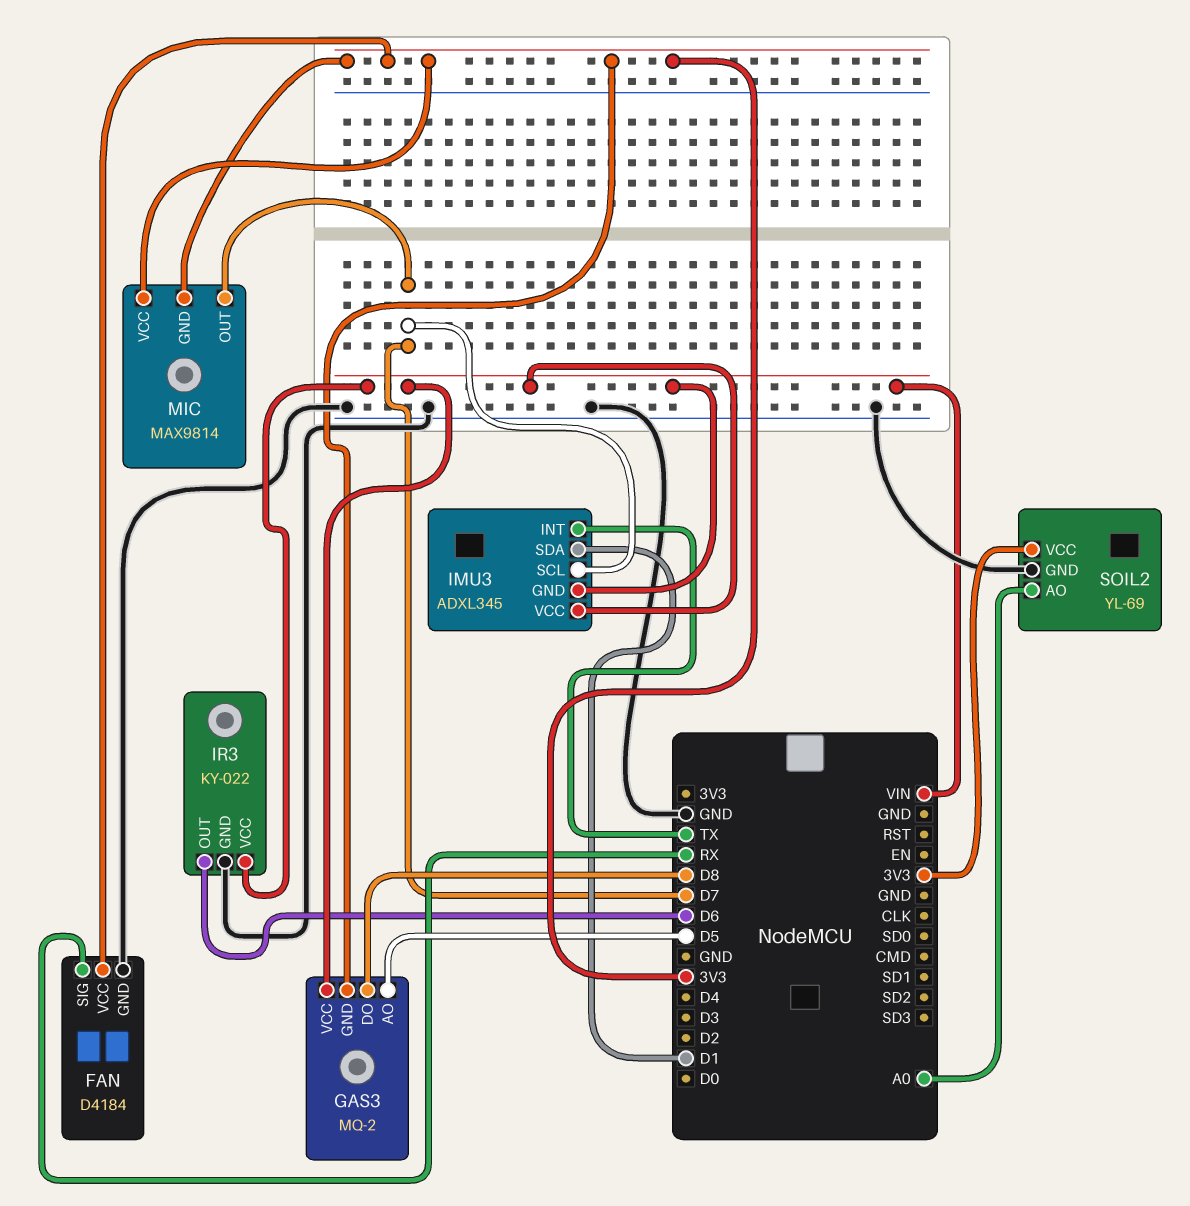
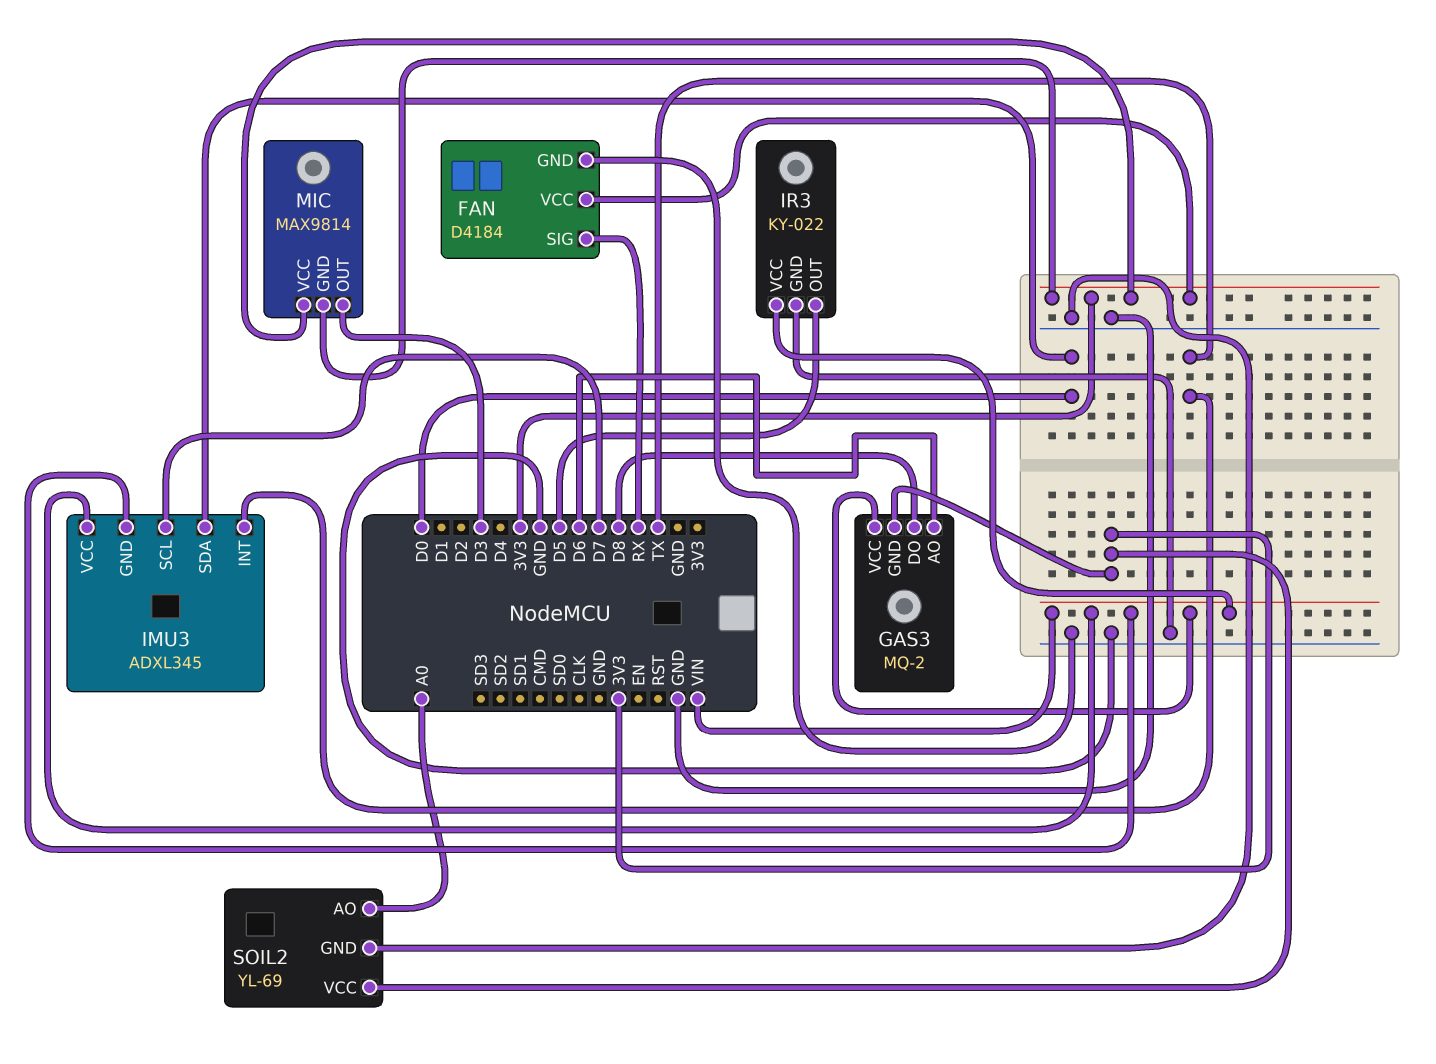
GAS3 pin AO: D5 -> D6
IMU3 pin SDA: D1 -> D0
IR3 pin OUT: D6 -> D5
MIC pin OUT: D7 -> D3

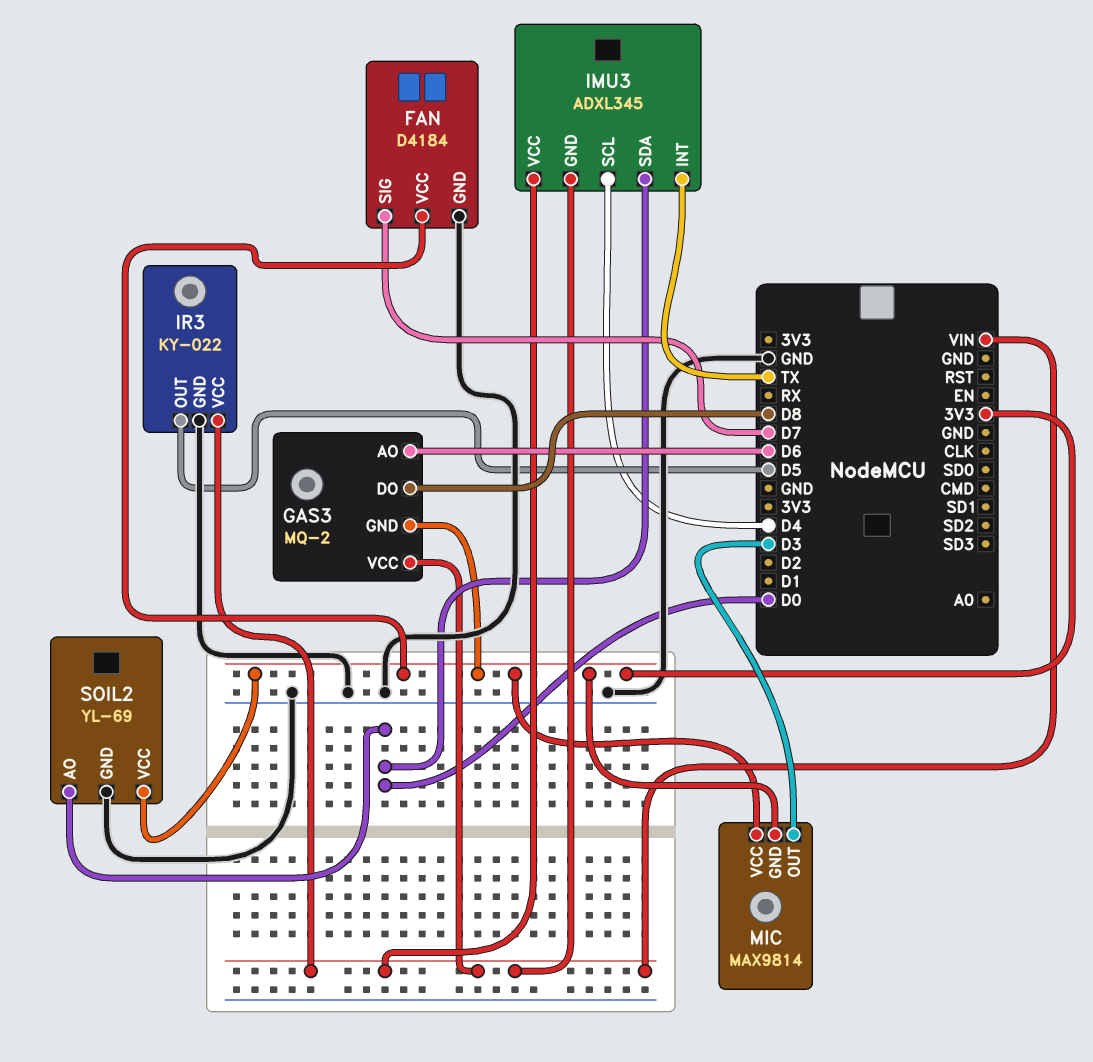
FAN pin SIG: RX -> D7
IMU3 pin SCL: D7 -> D4
SOIL2 pin AO: A0 -> D0

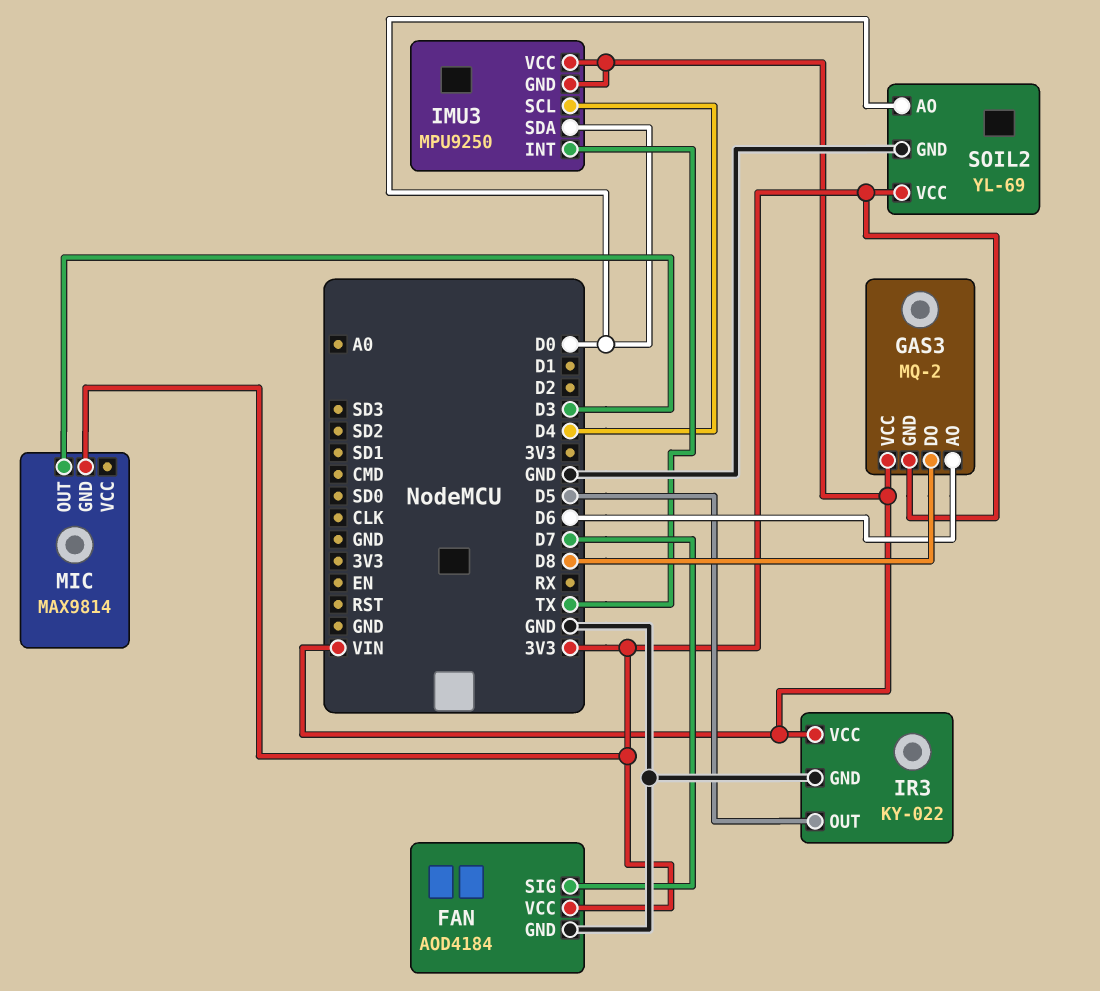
FAN: D4184 -> AOD4184
IMU3: ADXL345 -> MPU9250
MIC pin VCC: 3V3 -> none

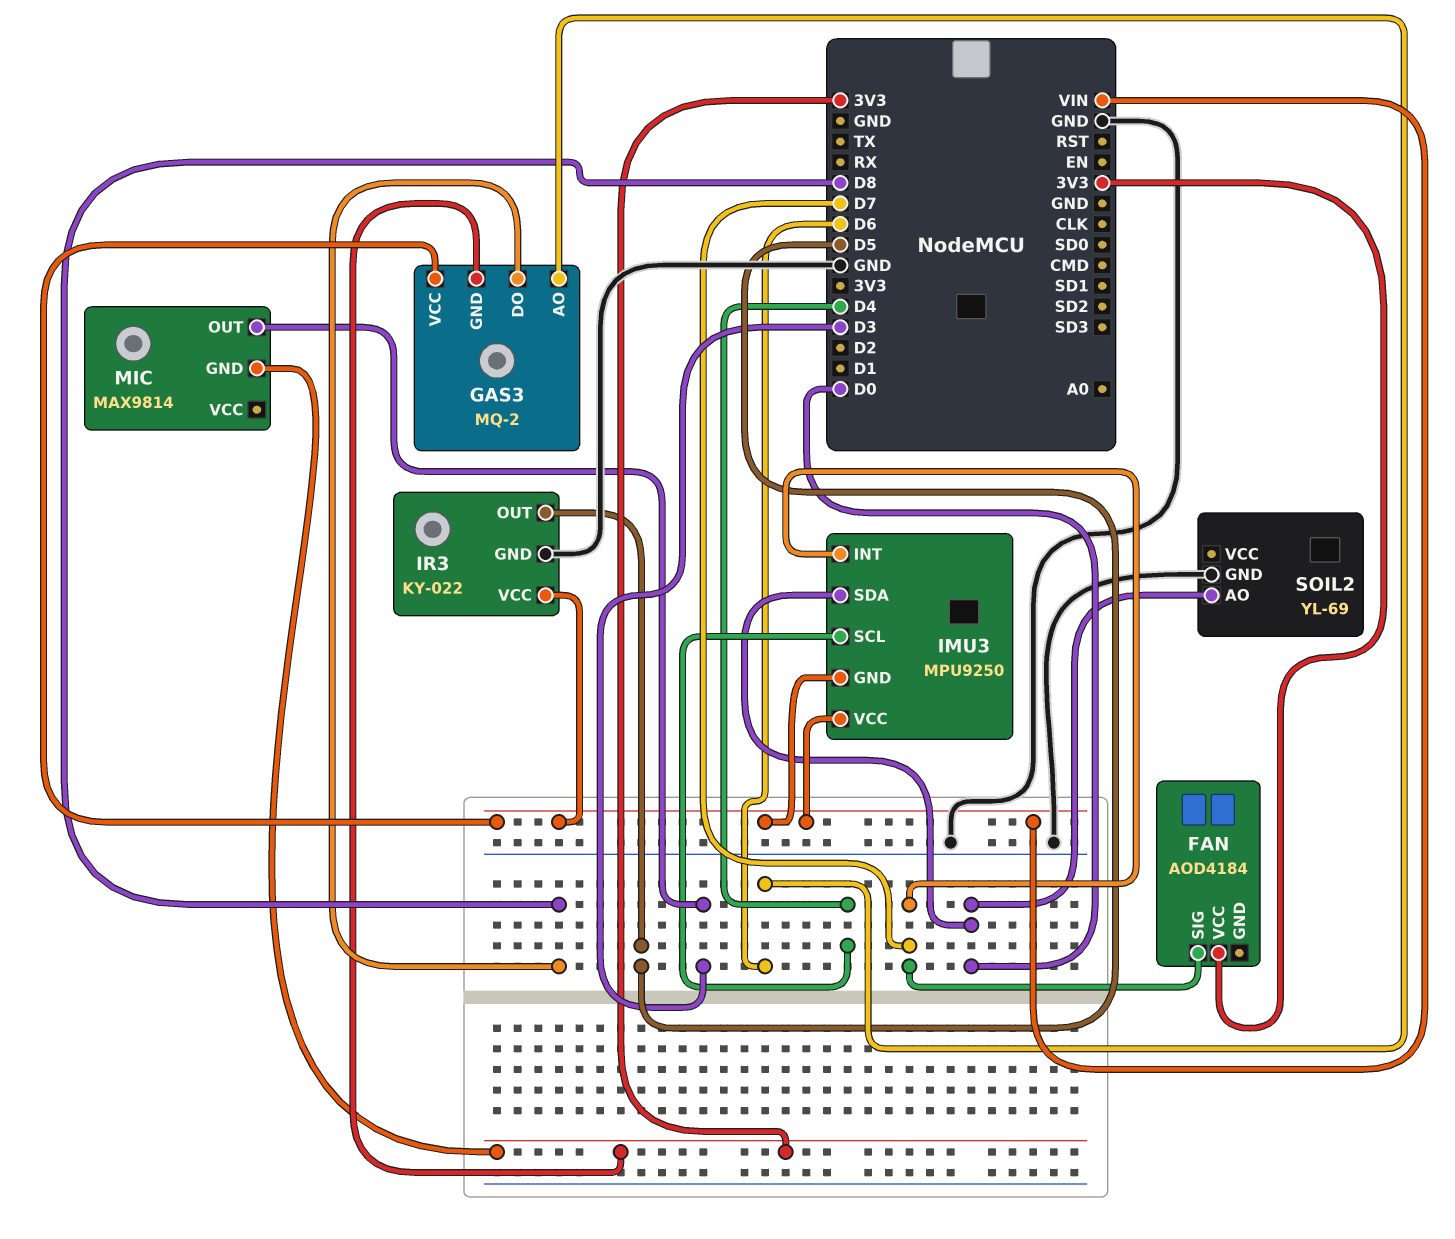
FAN pin GND: GND -> none
IMU3 pin INT: TX -> D7
SOIL2 pin VCC: 3V3 -> none

